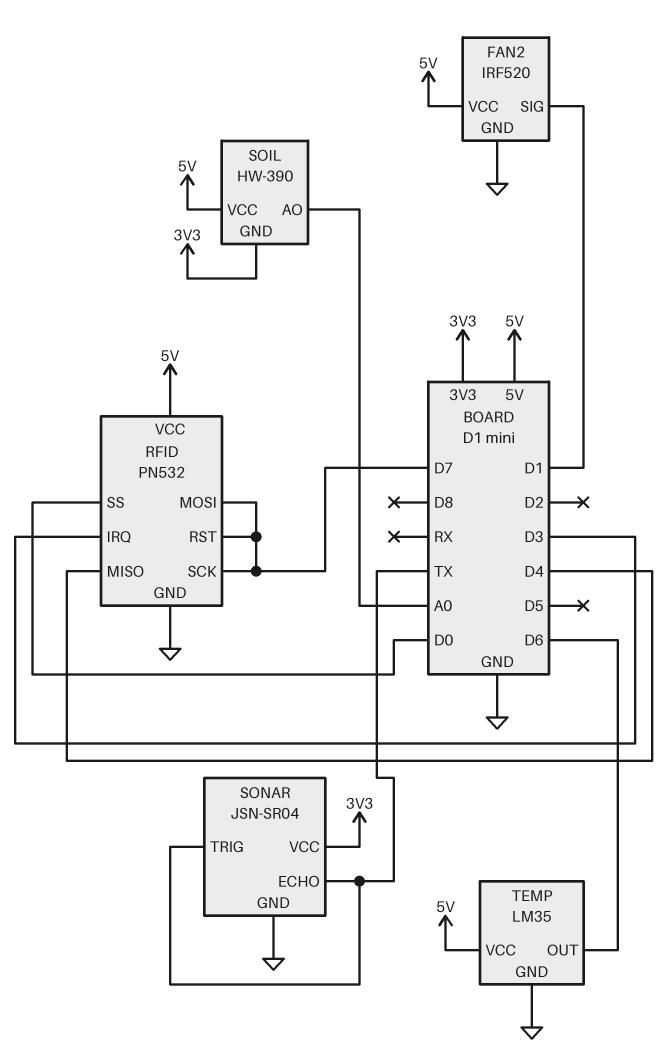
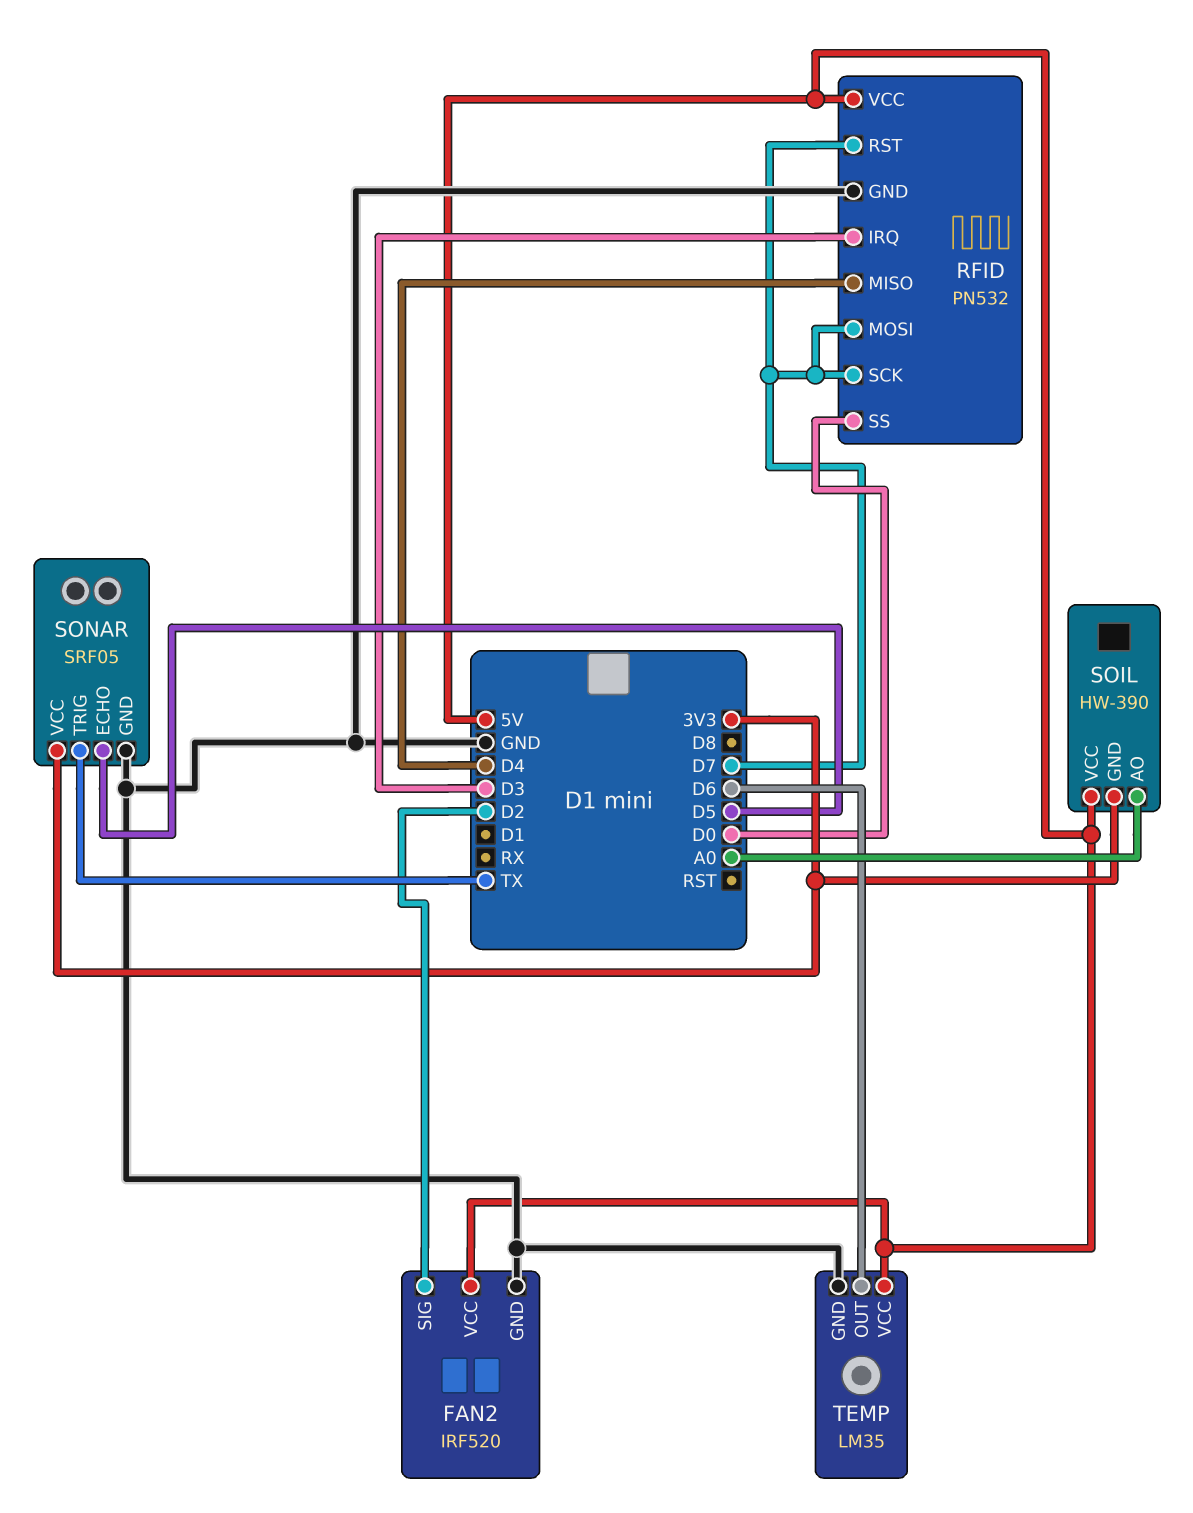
FAN2 pin SIG: D1 -> D2
SONAR: JSN-SR04 -> SRF05
SONAR pin ECHO: TX -> D5

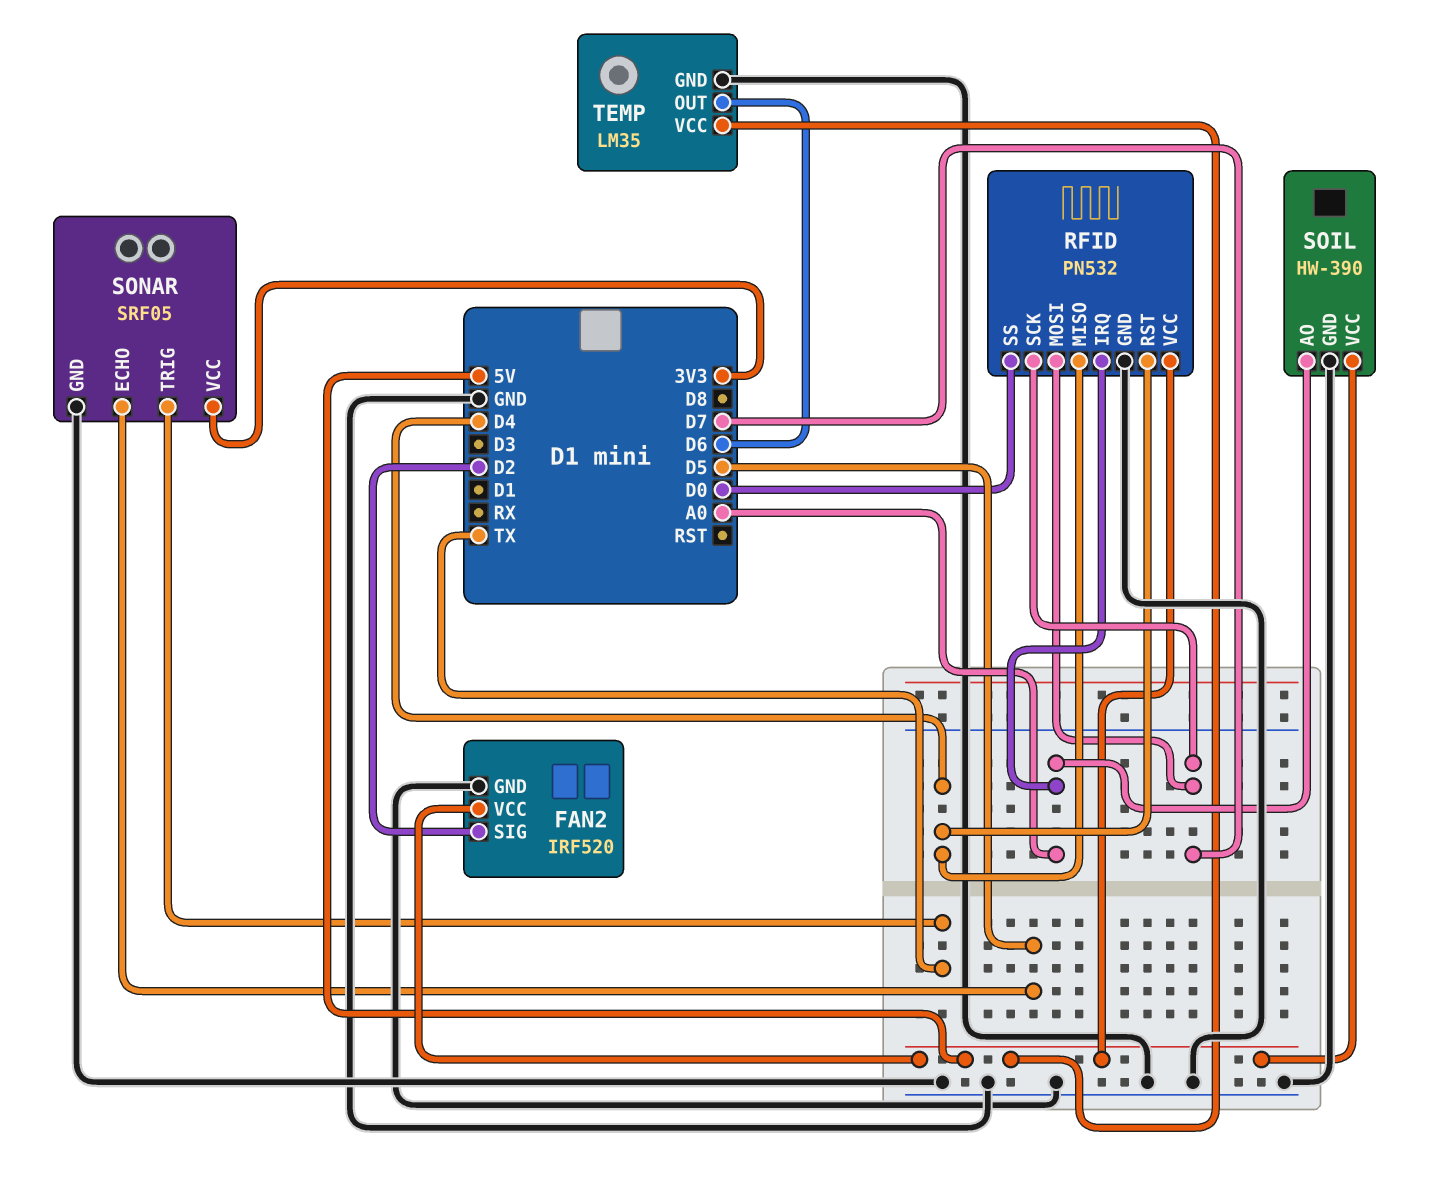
RFID pin IRQ: D3 -> A0
RFID pin RST: D7 -> D4
SOIL pin GND: 3V3 -> GND

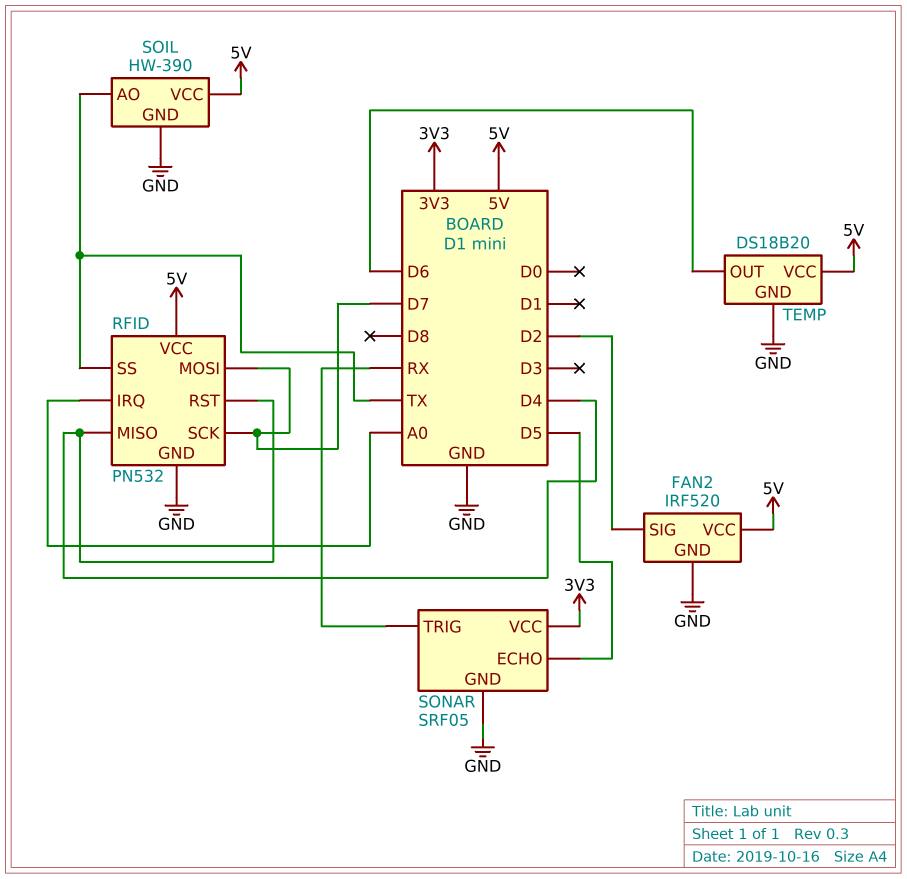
RFID pin SS: D0 -> TX
SOIL pin AO: A0 -> TX
SONAR pin TRIG: TX -> RX
TEMP: LM35 -> DS18B20

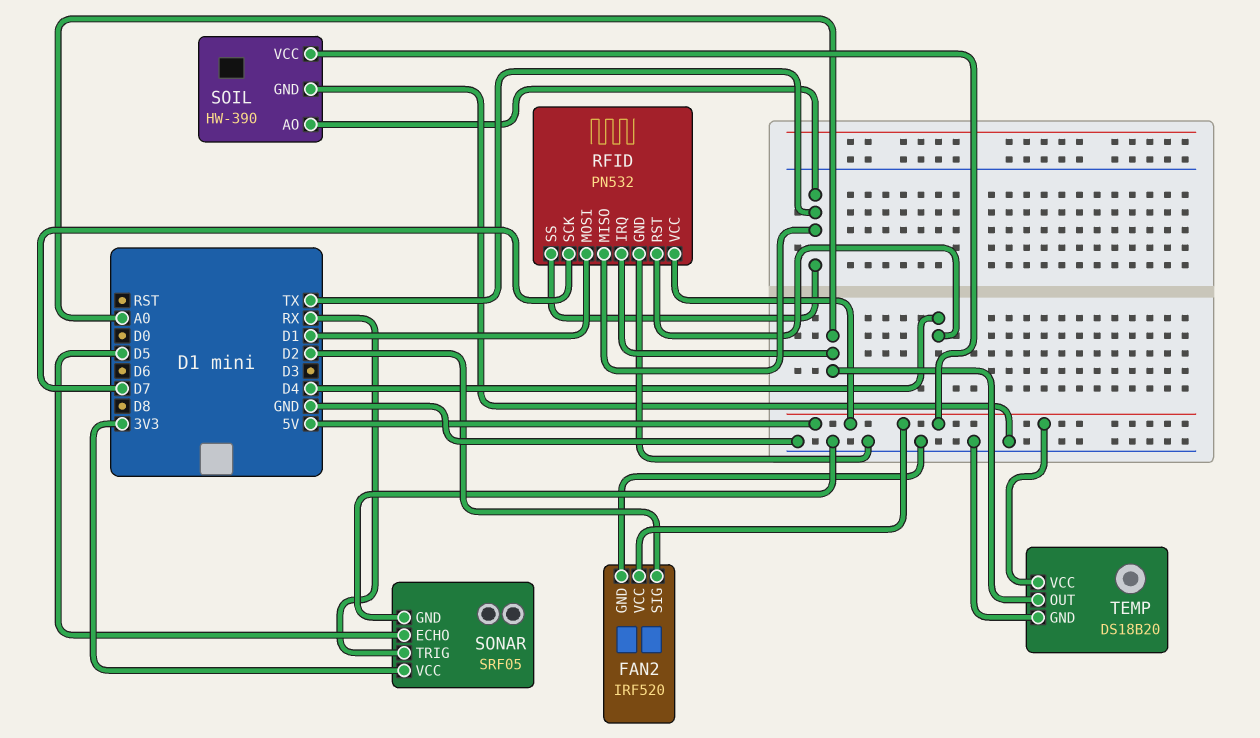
RFID pin MISO: D4 -> TX
RFID pin MOSI: D7 -> D1
TEMP pin OUT: D6 -> A0

